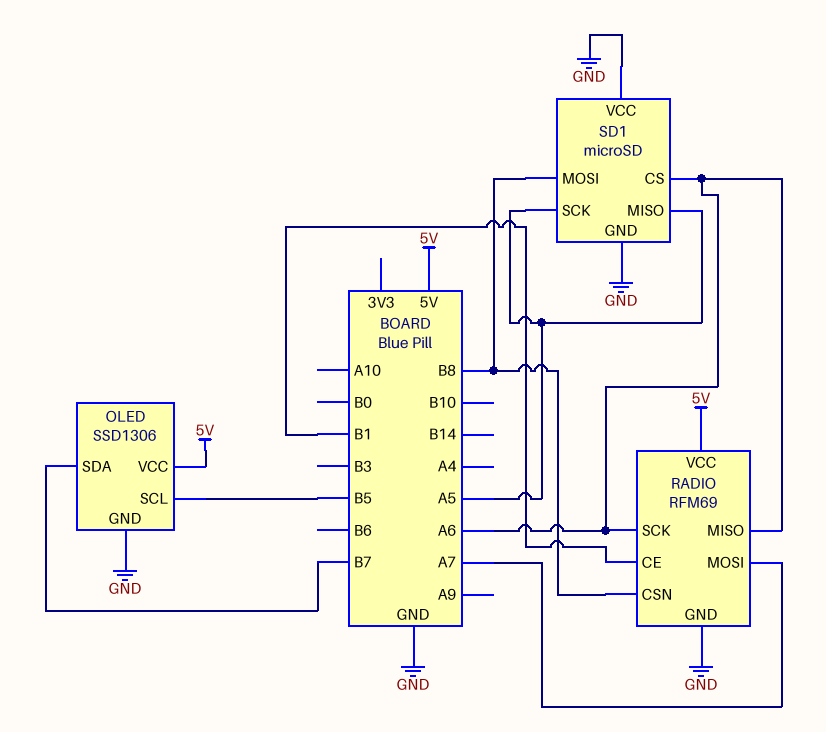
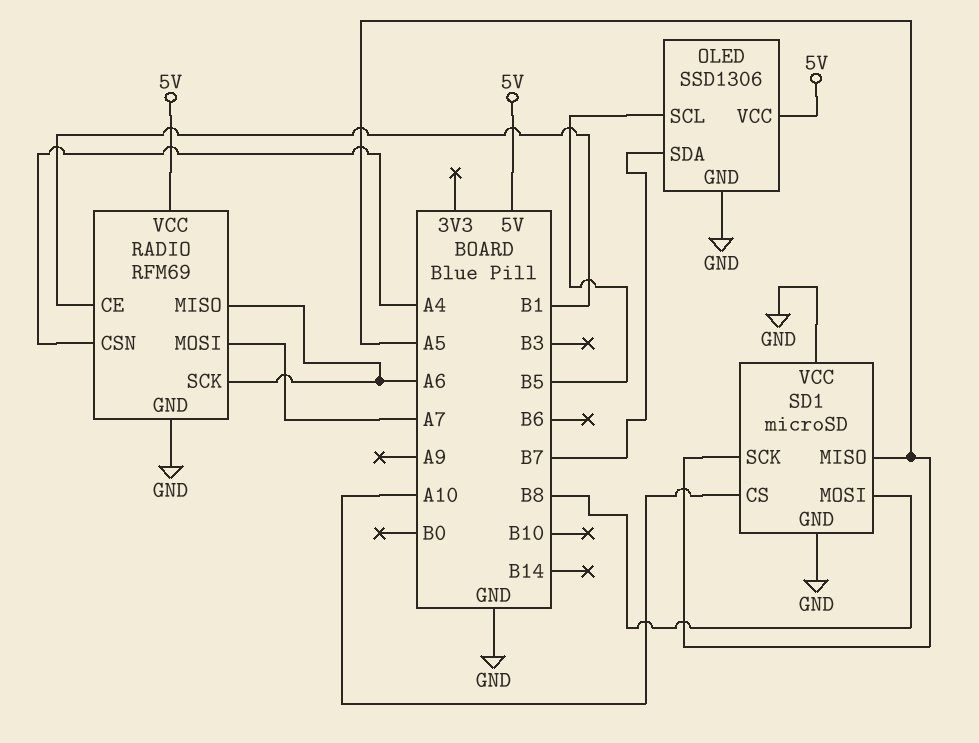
RADIO pin CSN: B8 -> A4
SD1 pin CS: A6 -> A10

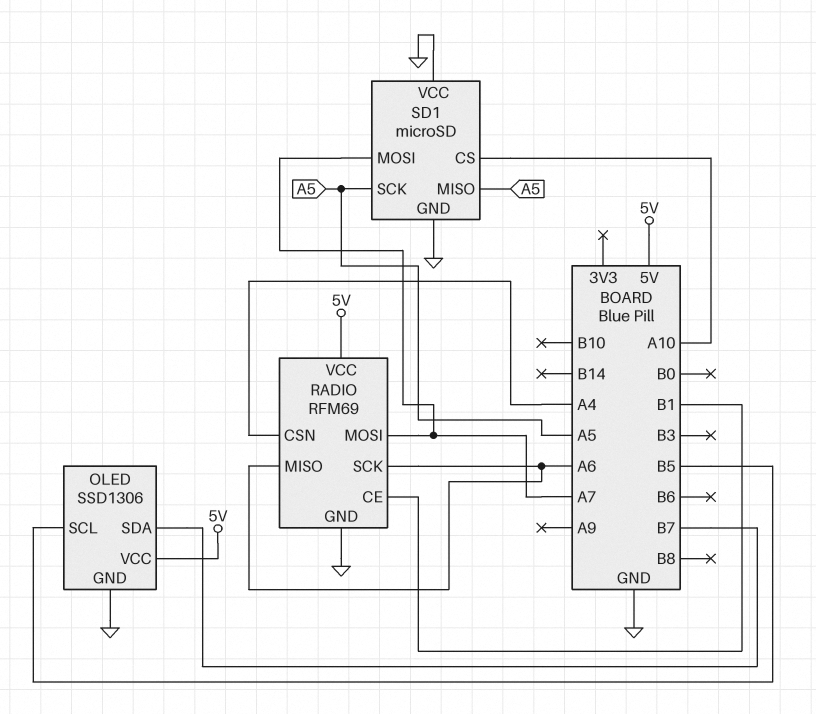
SD1 pin MOSI: B8 -> A7

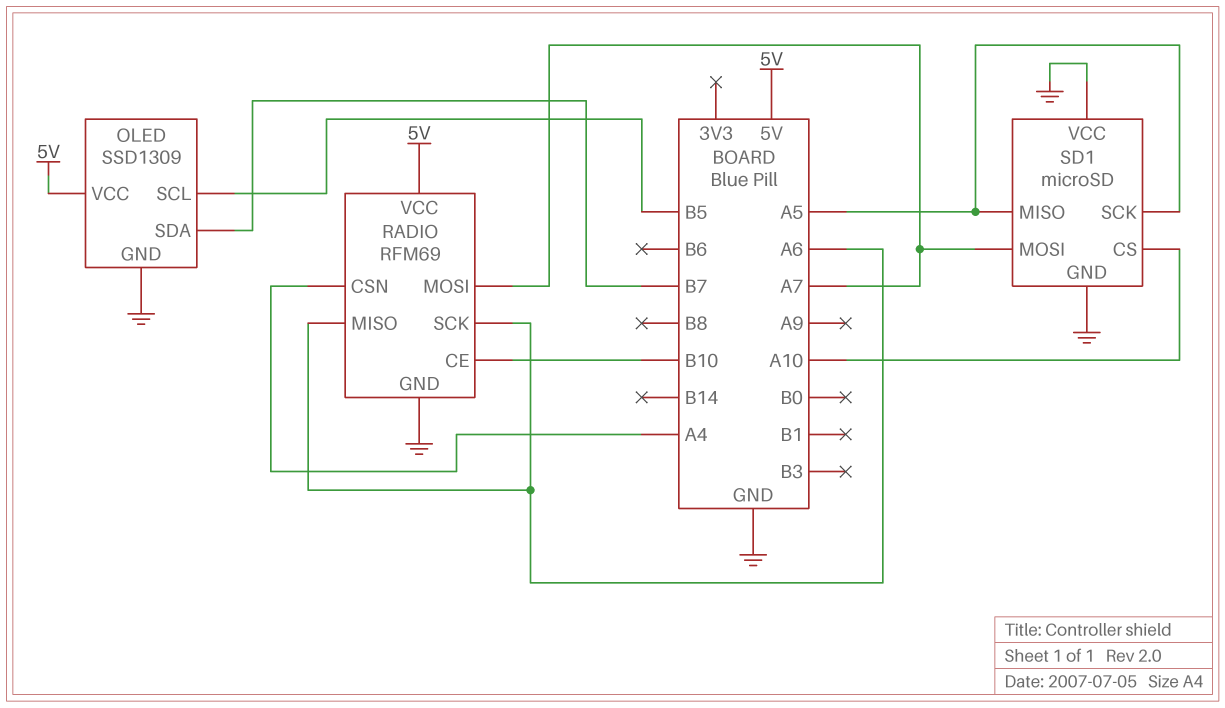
OLED: SSD1306 -> SSD1309
RADIO pin CE: B1 -> B10

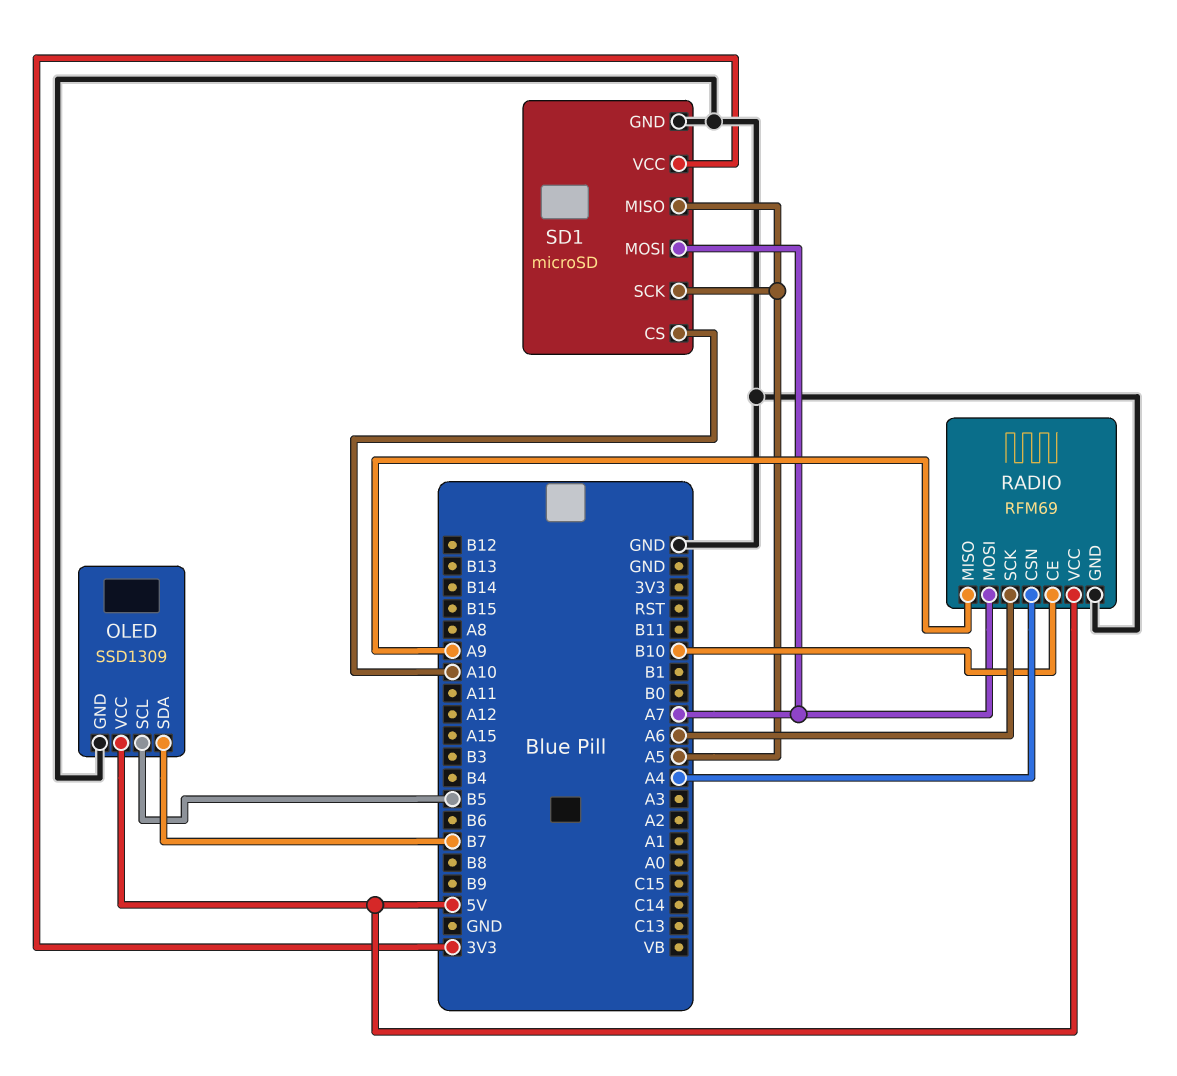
RADIO pin MISO: A6 -> A9
SD1 pin VCC: GND -> 3V3

